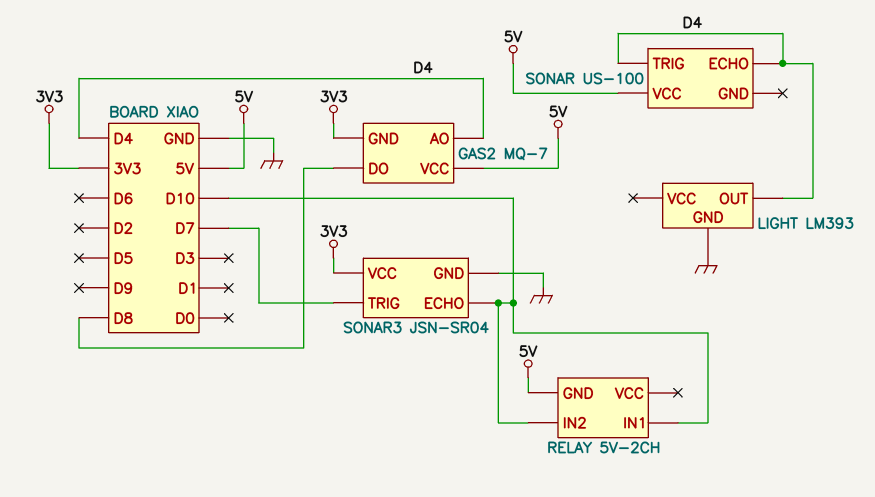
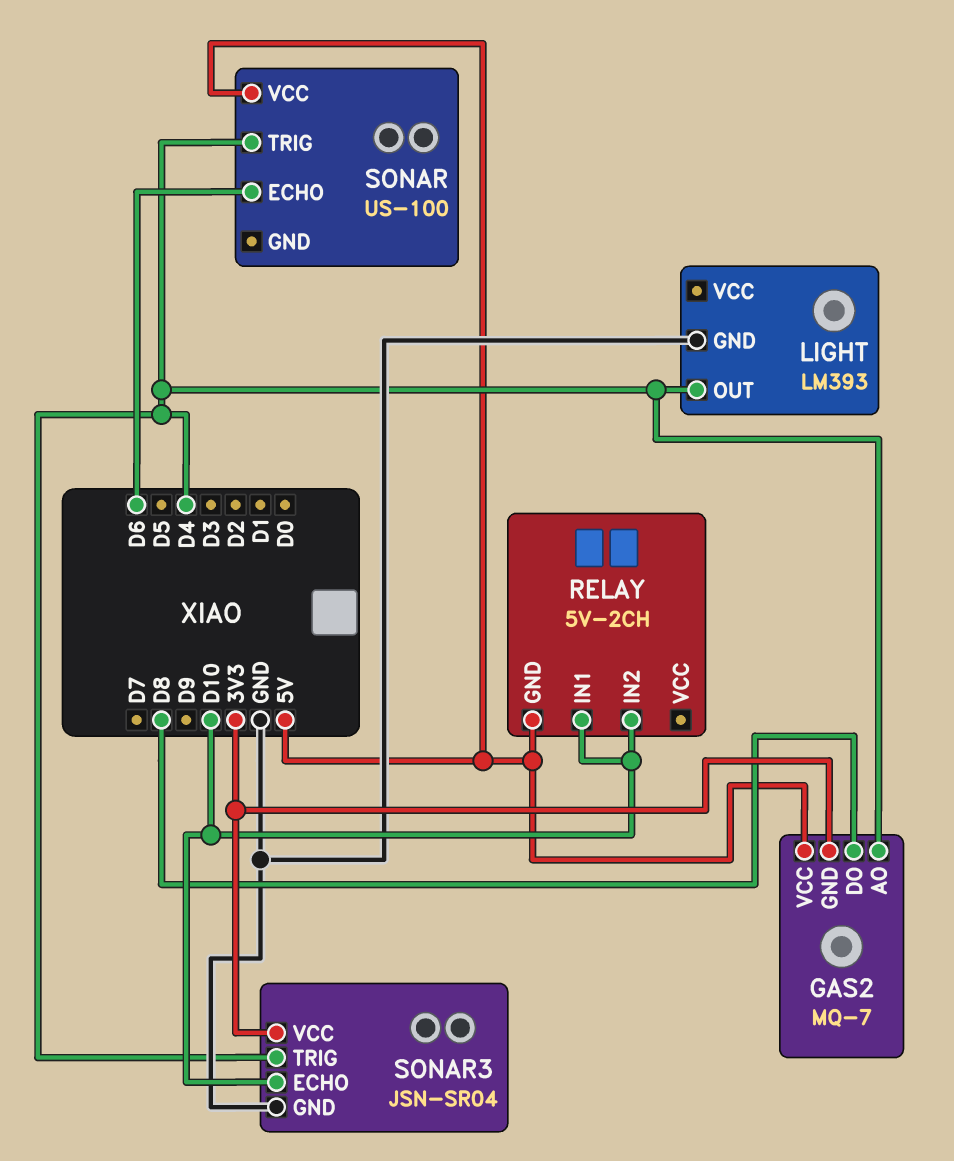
SONAR pin ECHO: D4 -> D6
SONAR3 pin TRIG: D7 -> D4

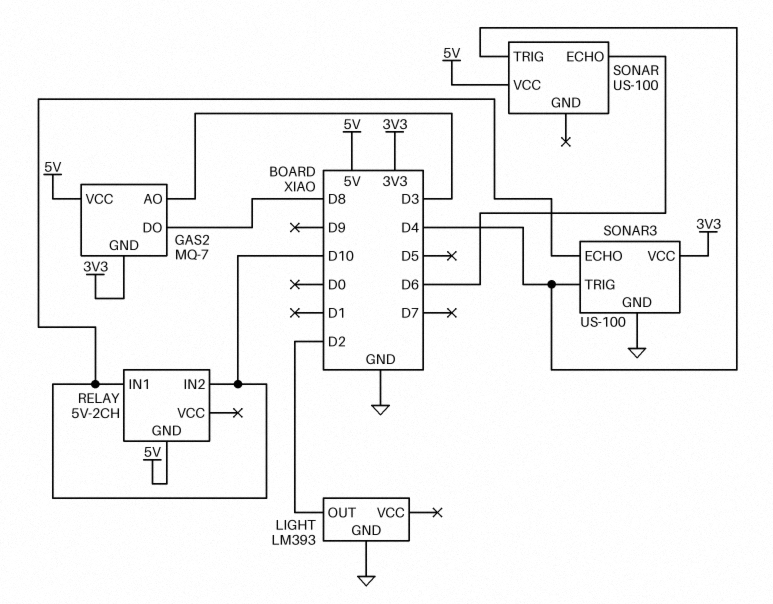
GAS2 pin AO: D4 -> D3
LIGHT pin OUT: D4 -> D2
SONAR3: JSN-SR04 -> US-100

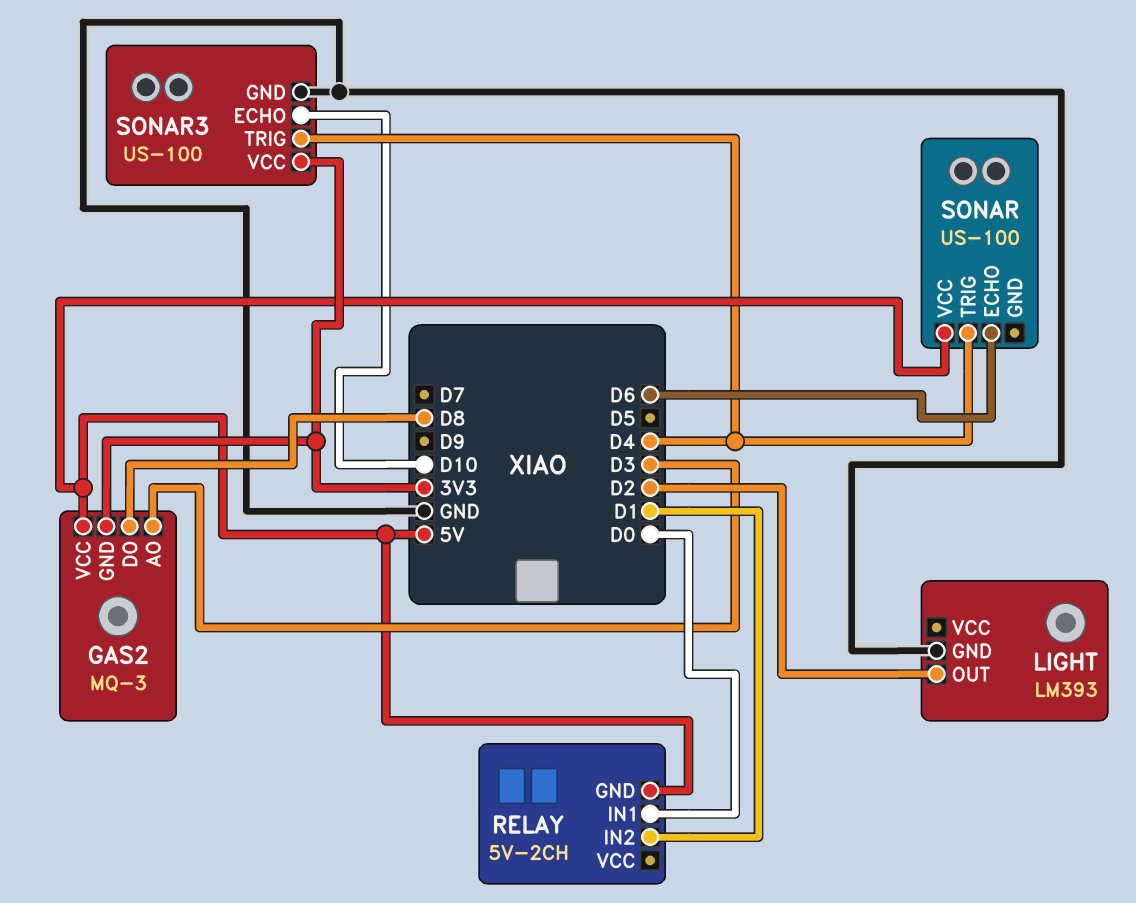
GAS2: MQ-7 -> MQ-3
RELAY pin IN1: D10 -> D0
RELAY pin IN2: D10 -> D1

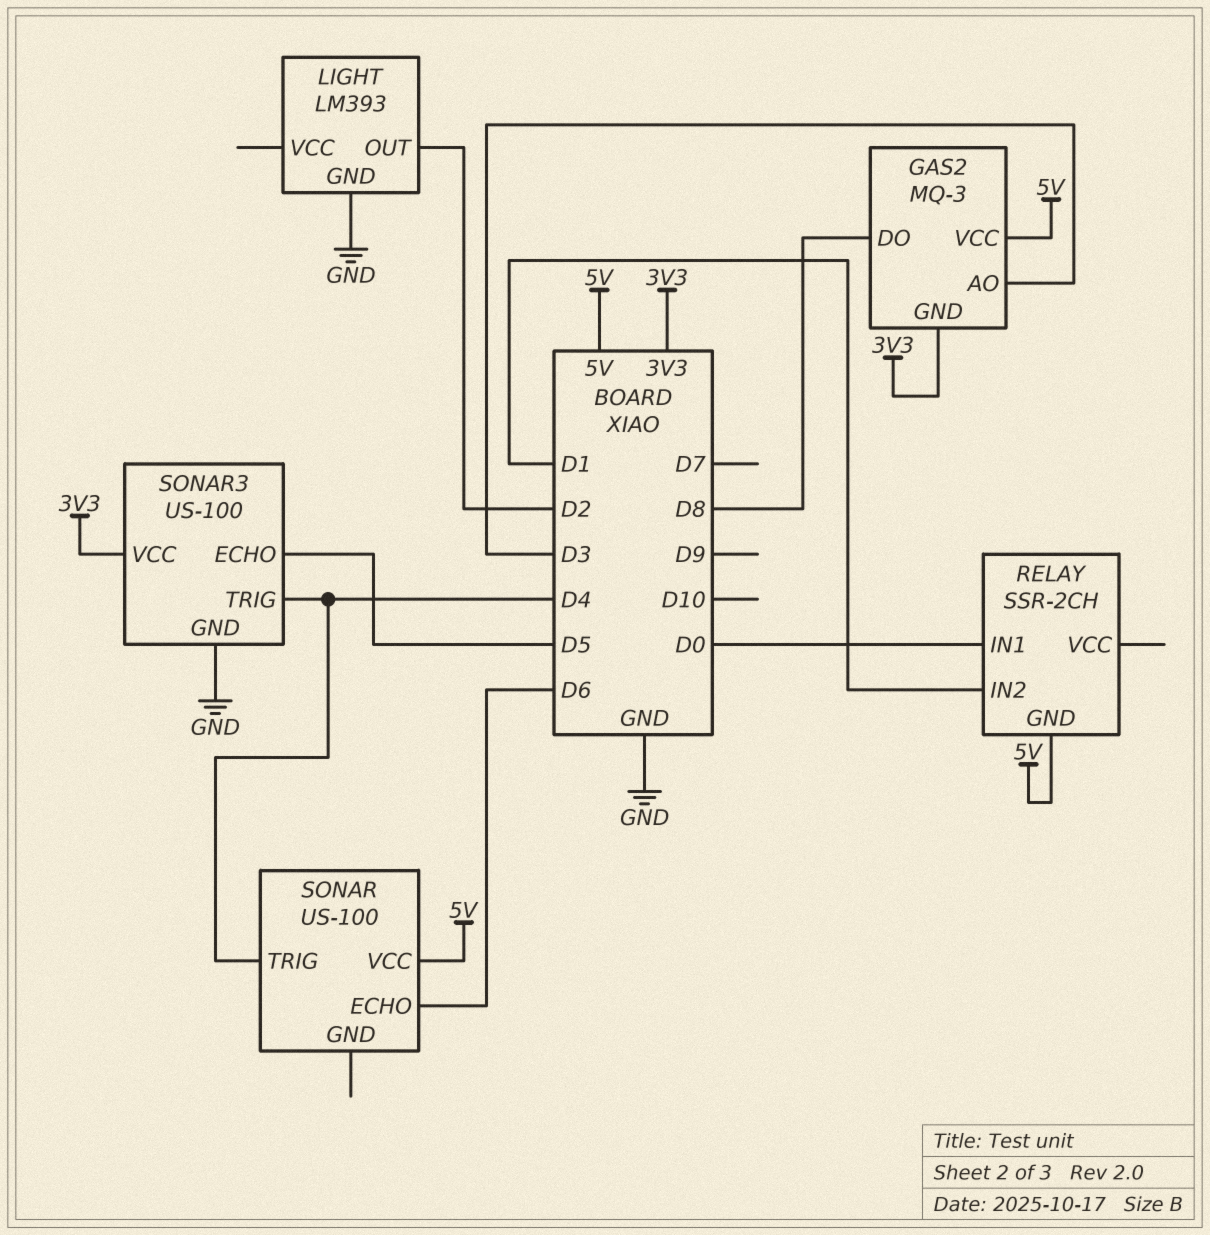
RELAY: 5V-2CH -> SSR-2CH
SONAR3 pin ECHO: D10 -> D5

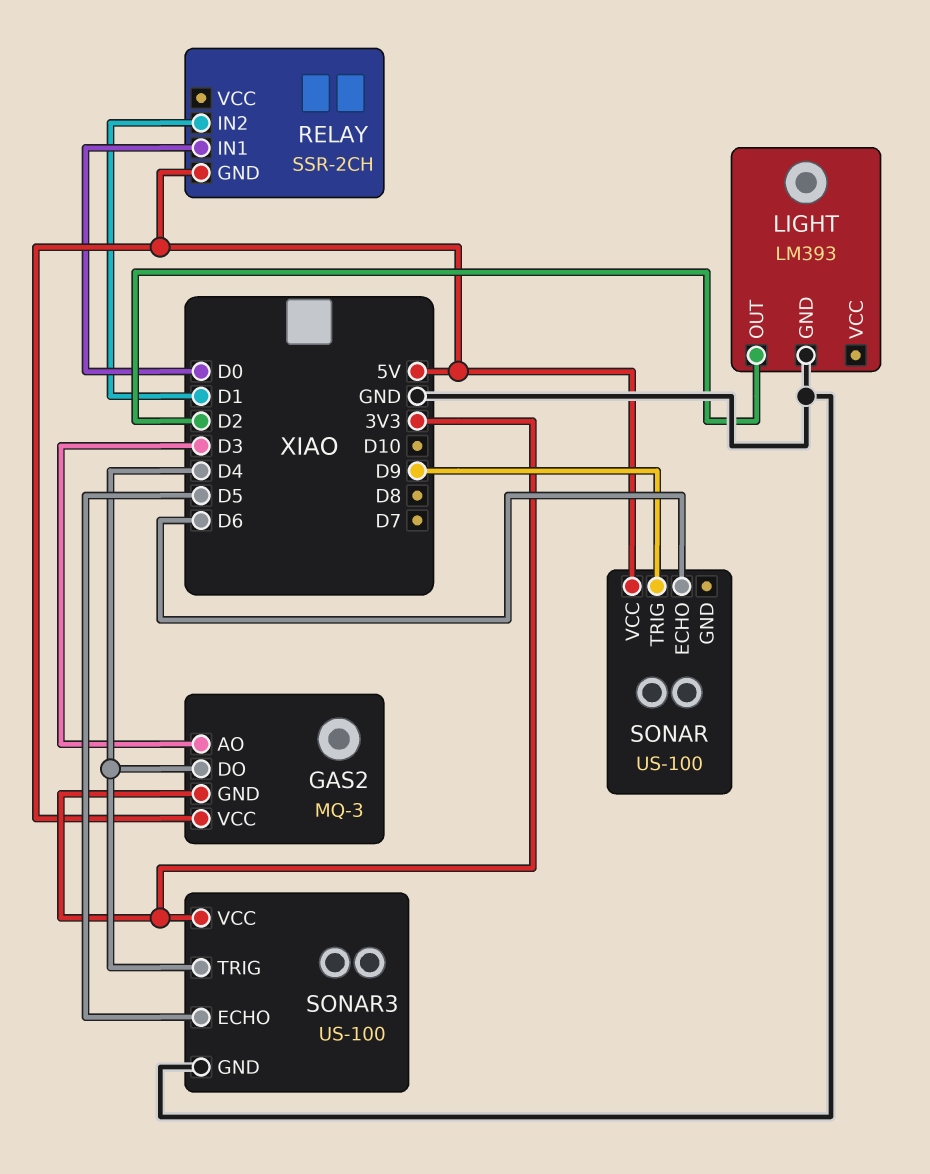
GAS2 pin DO: D8 -> D4
SONAR pin TRIG: D4 -> D9

